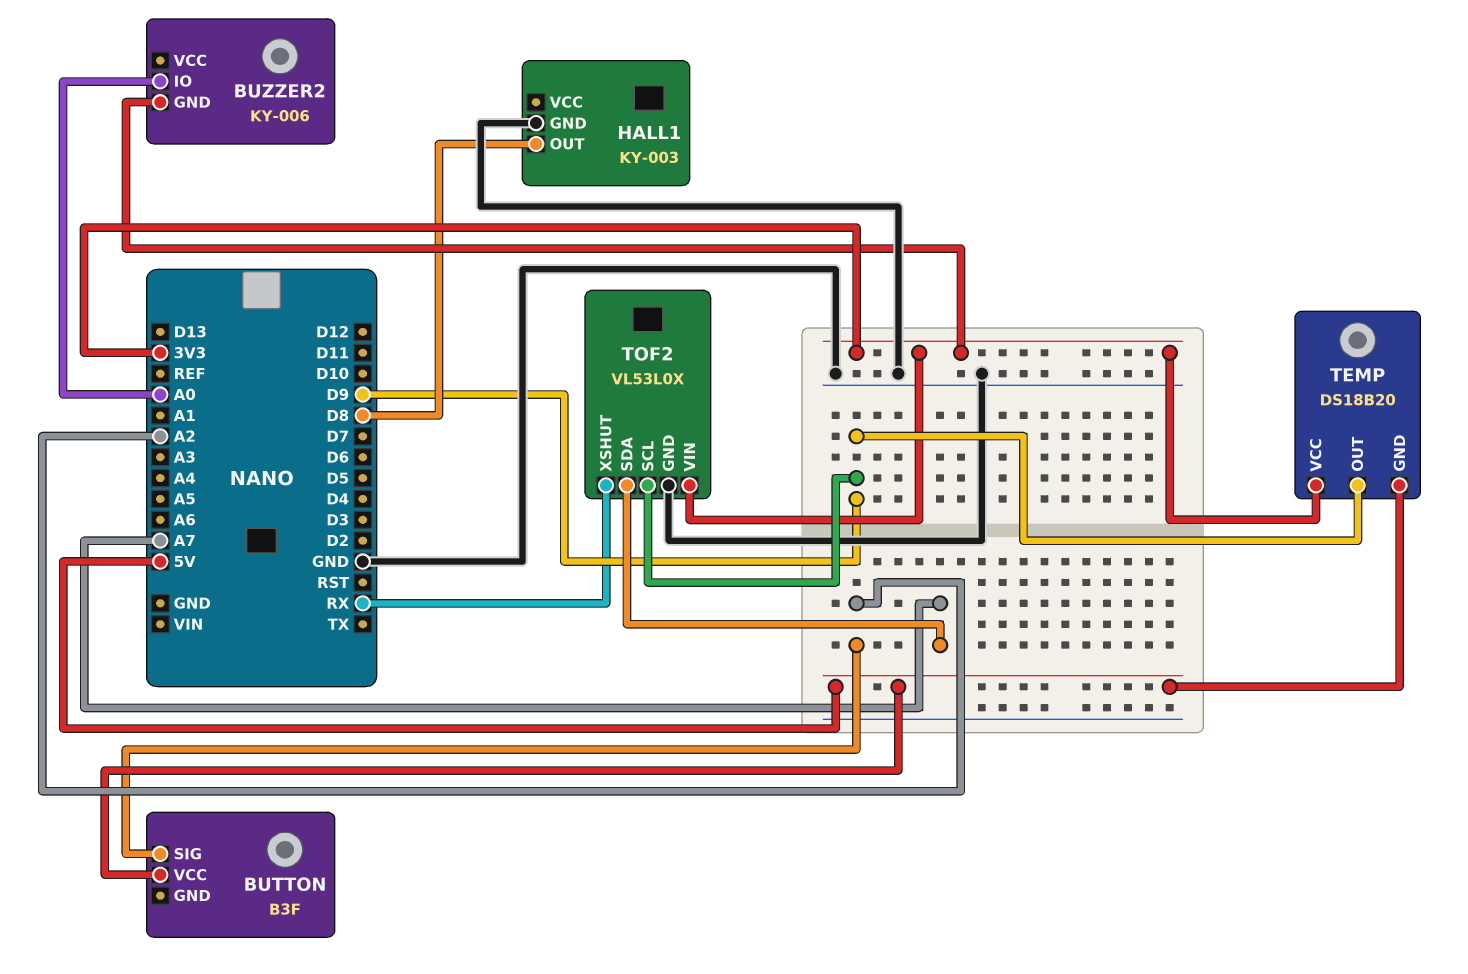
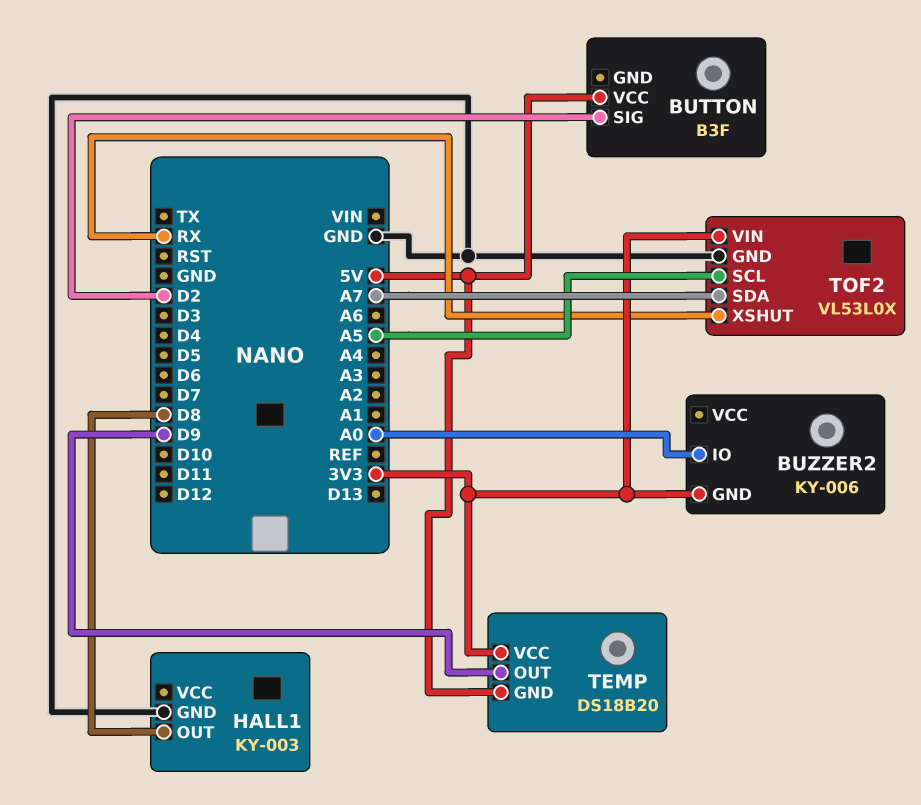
BUTTON pin SIG: A2 -> D2
TOF2 pin SCL: D9 -> A5

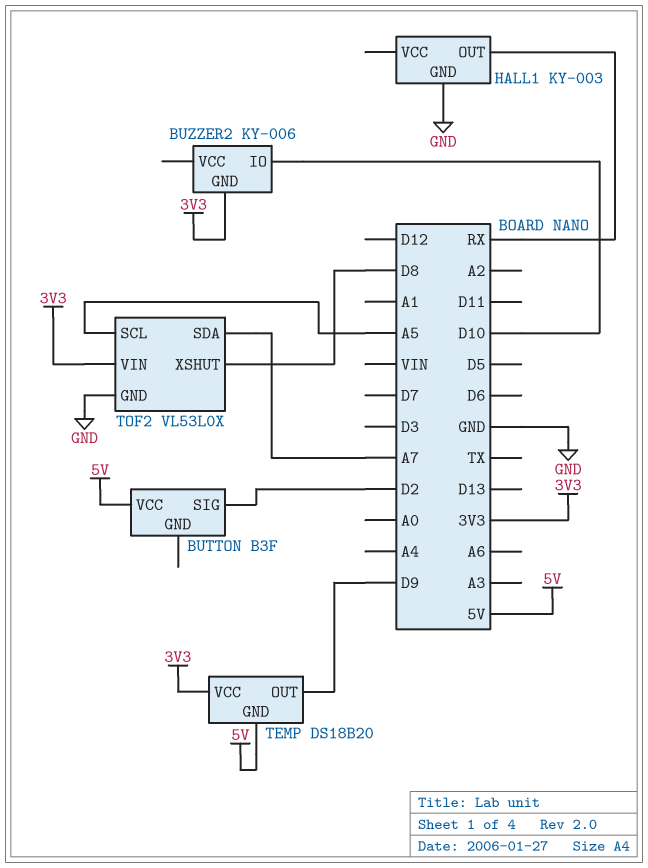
BUZZER2 pin IO: A0 -> D10
HALL1 pin OUT: D8 -> RX
TOF2 pin XSHUT: RX -> D8

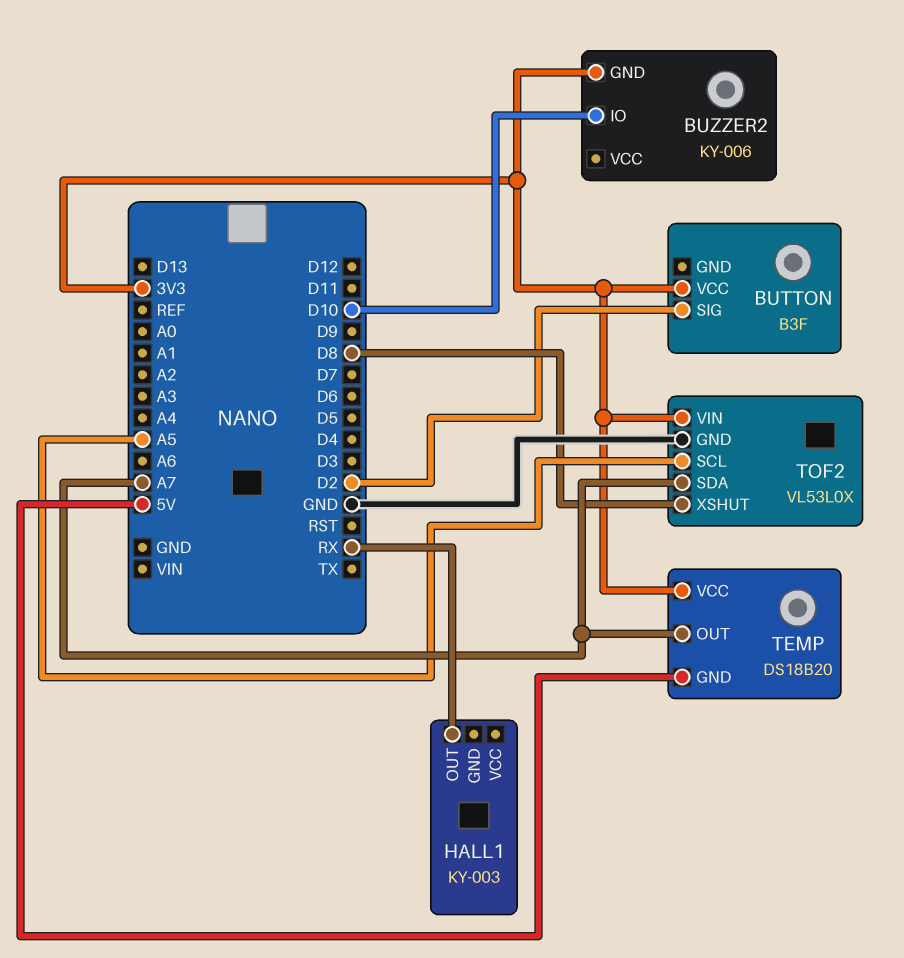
BUTTON pin VCC: 5V -> 3V3
HALL1 pin GND: GND -> none
TEMP pin OUT: D9 -> A7

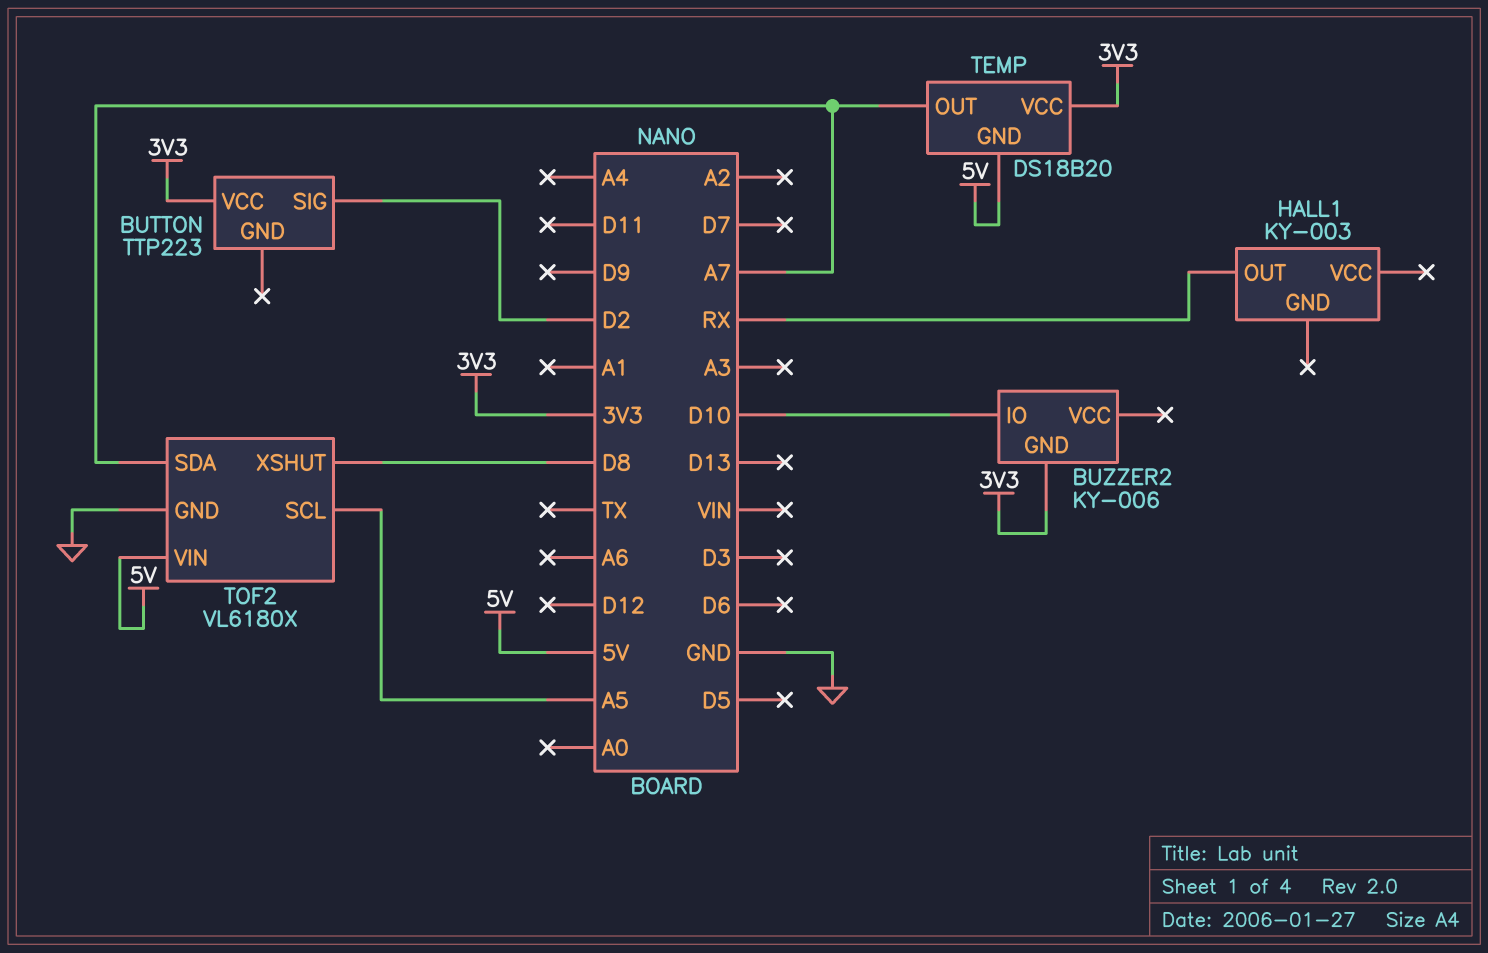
BUTTON: B3F -> TTP223
TOF2: VL53L0X -> VL6180X
TOF2 pin VIN: 3V3 -> 5V

